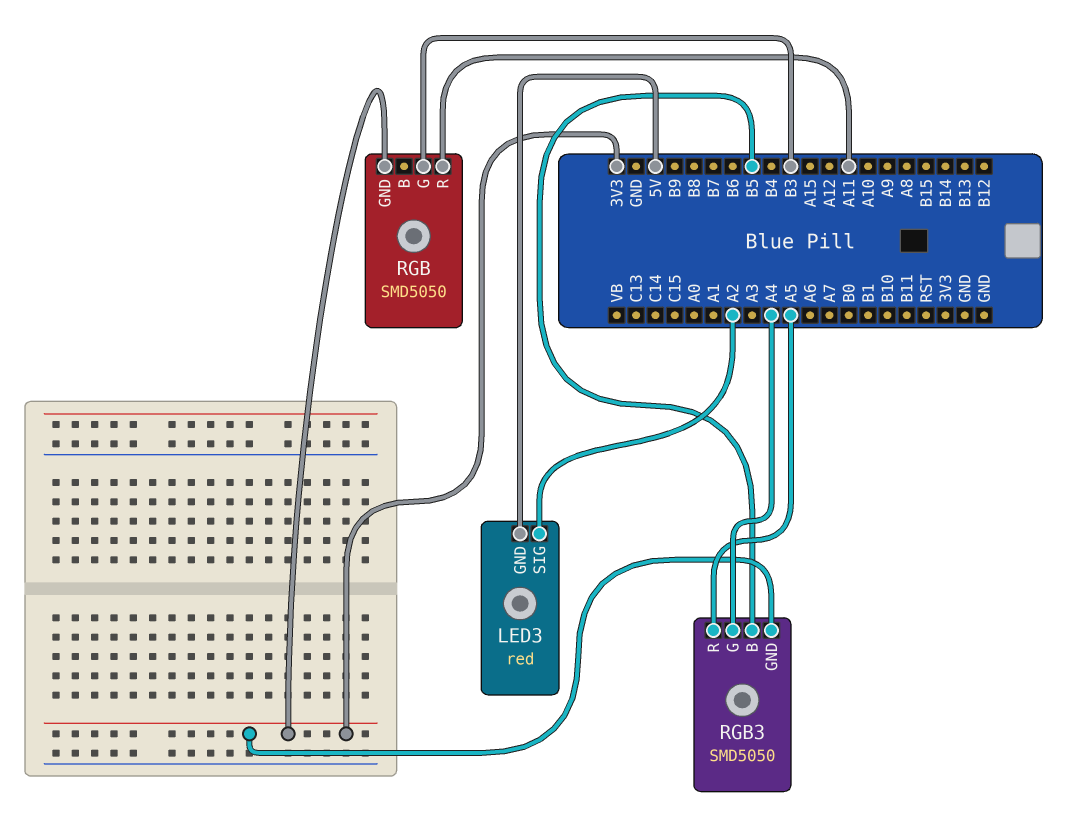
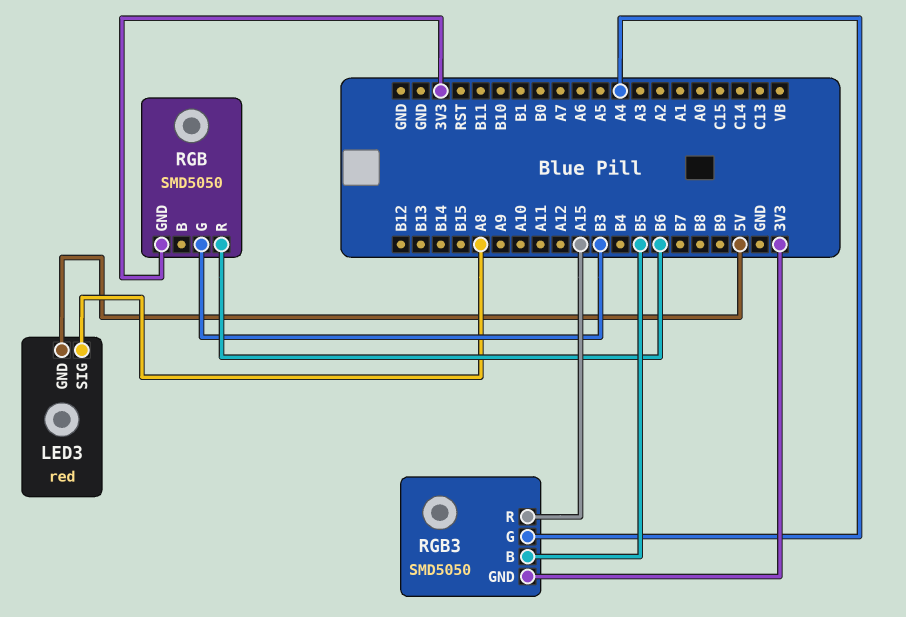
LED3 pin SIG: A2 -> A8
RGB pin R: A11 -> B6
RGB3 pin R: A5 -> A15

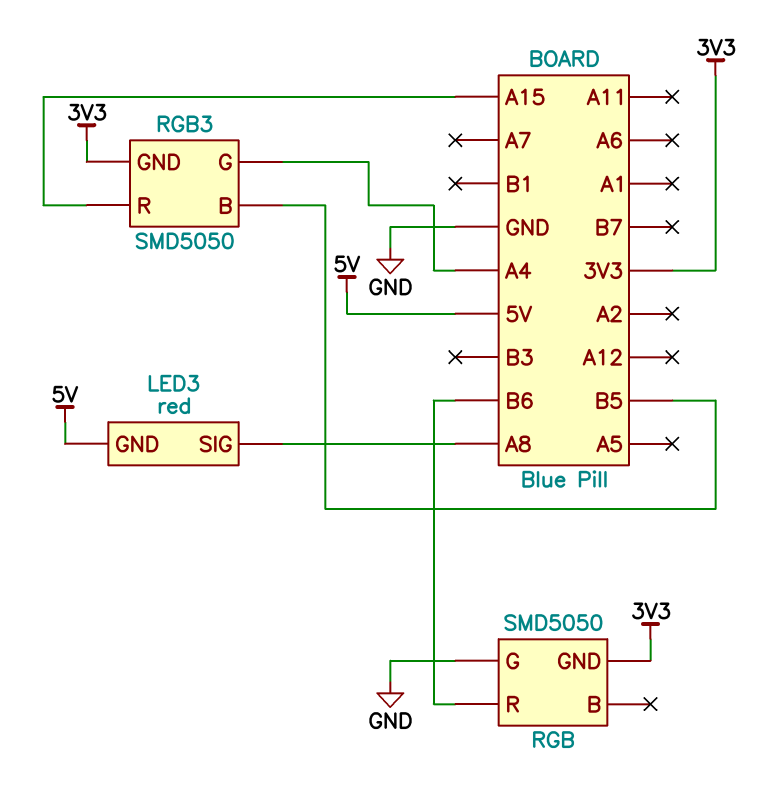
RGB pin G: B3 -> GND

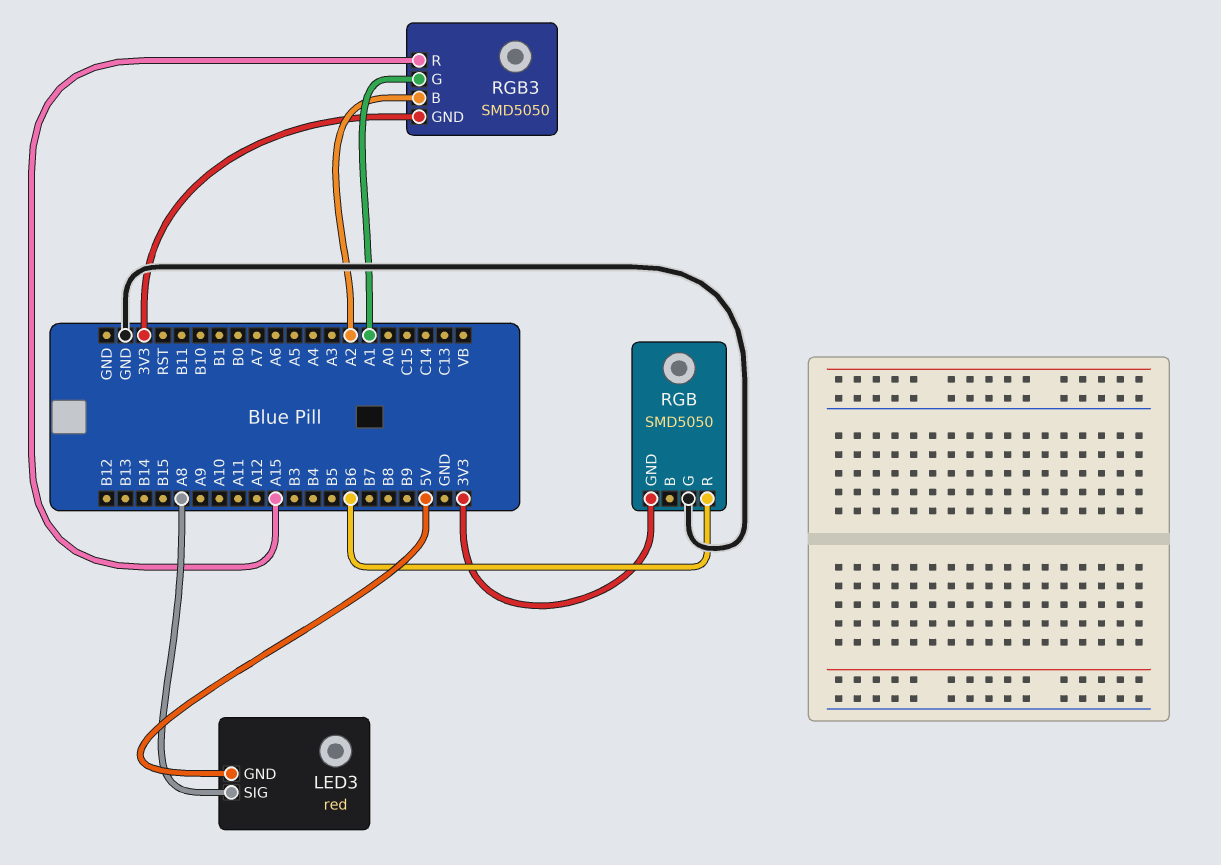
RGB3 pin B: B5 -> A2
RGB3 pin G: A4 -> A1

